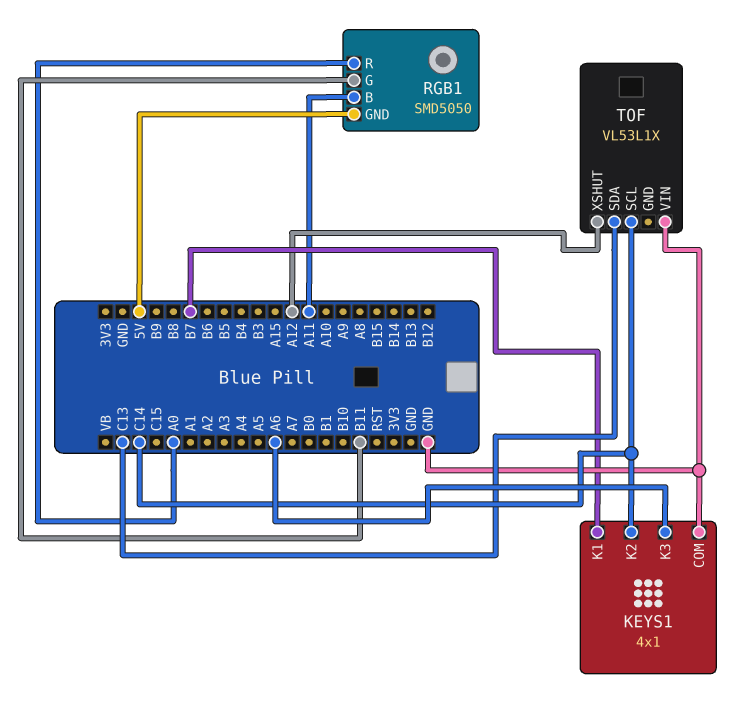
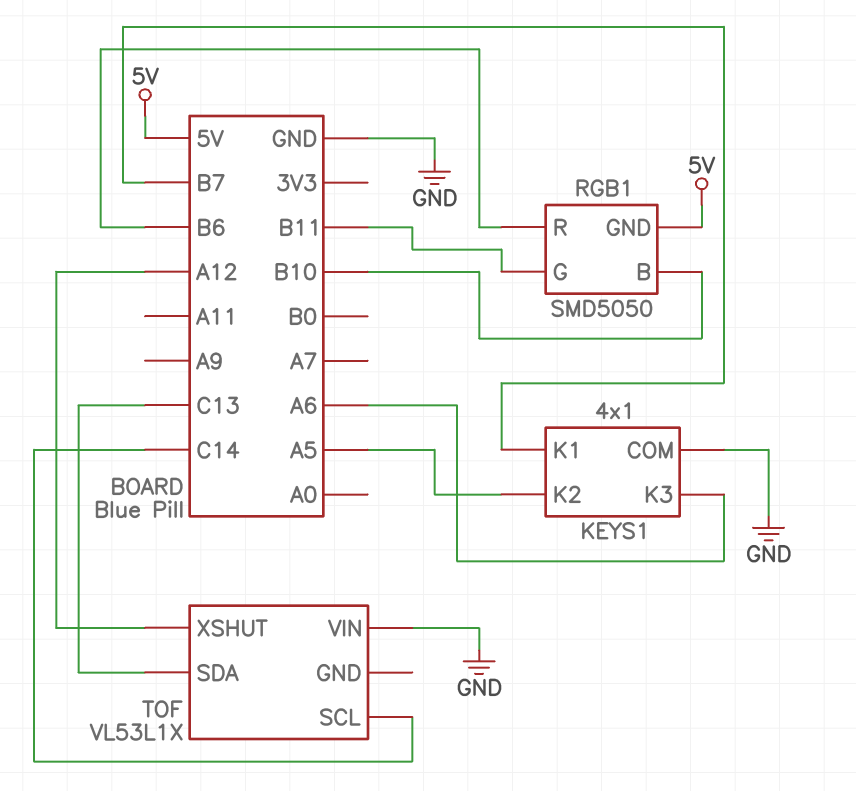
KEYS1 pin K2: C14 -> A5
RGB1 pin B: A11 -> B10
RGB1 pin R: A0 -> B6

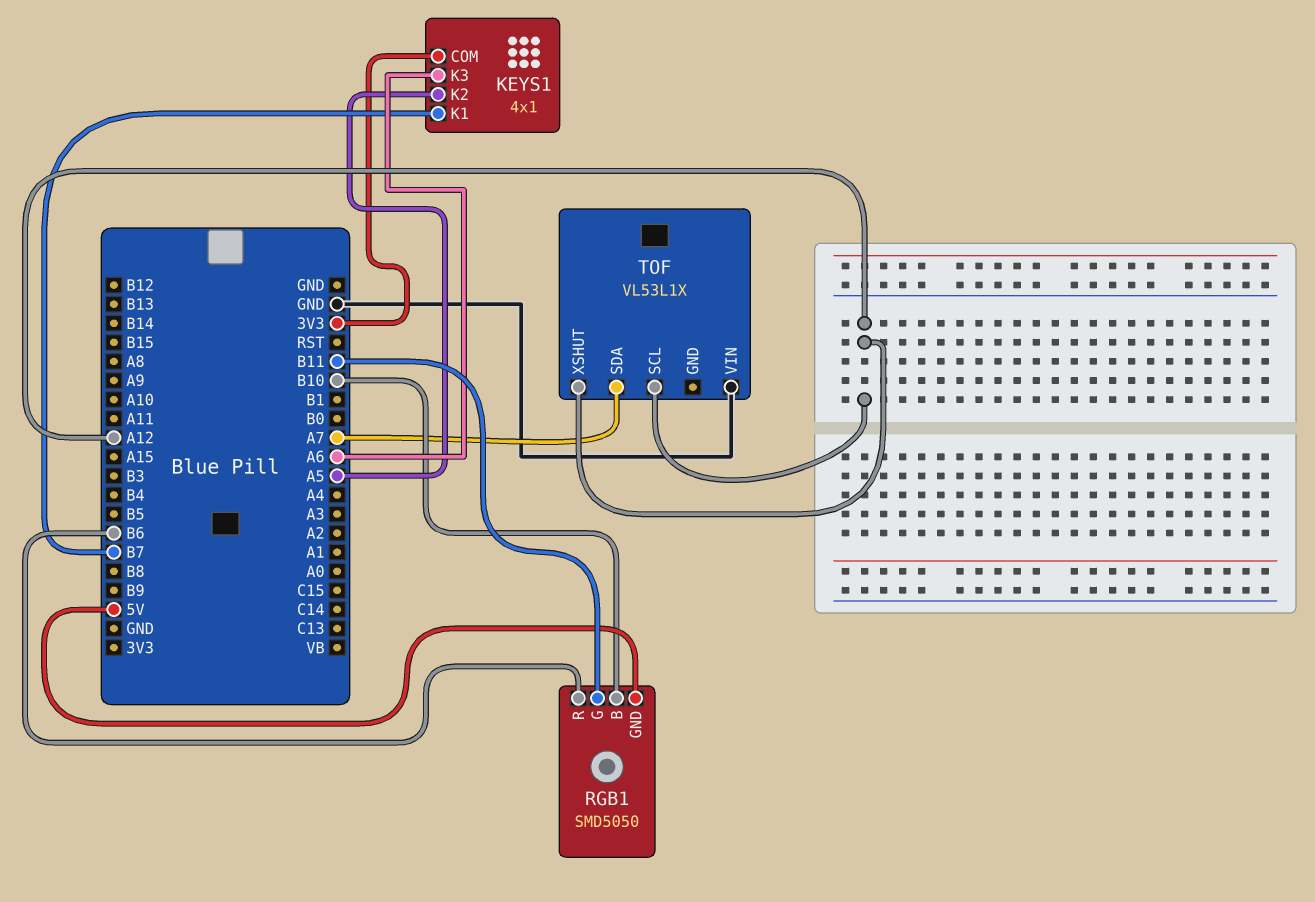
KEYS1 pin COM: GND -> 3V3
TOF pin SCL: C14 -> A12
TOF pin SDA: C13 -> A7

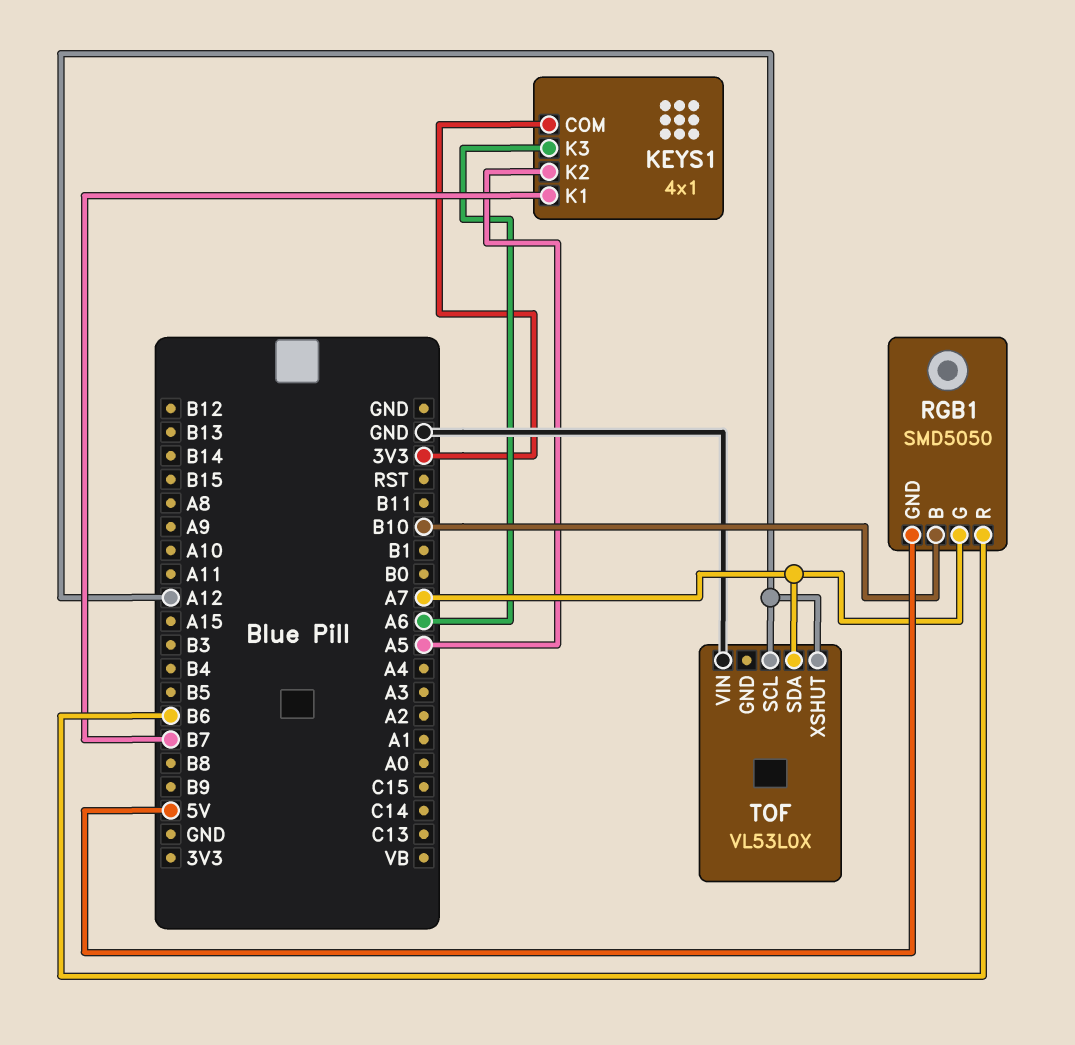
RGB1 pin G: B11 -> A7
TOF: VL53L1X -> VL53L0X

